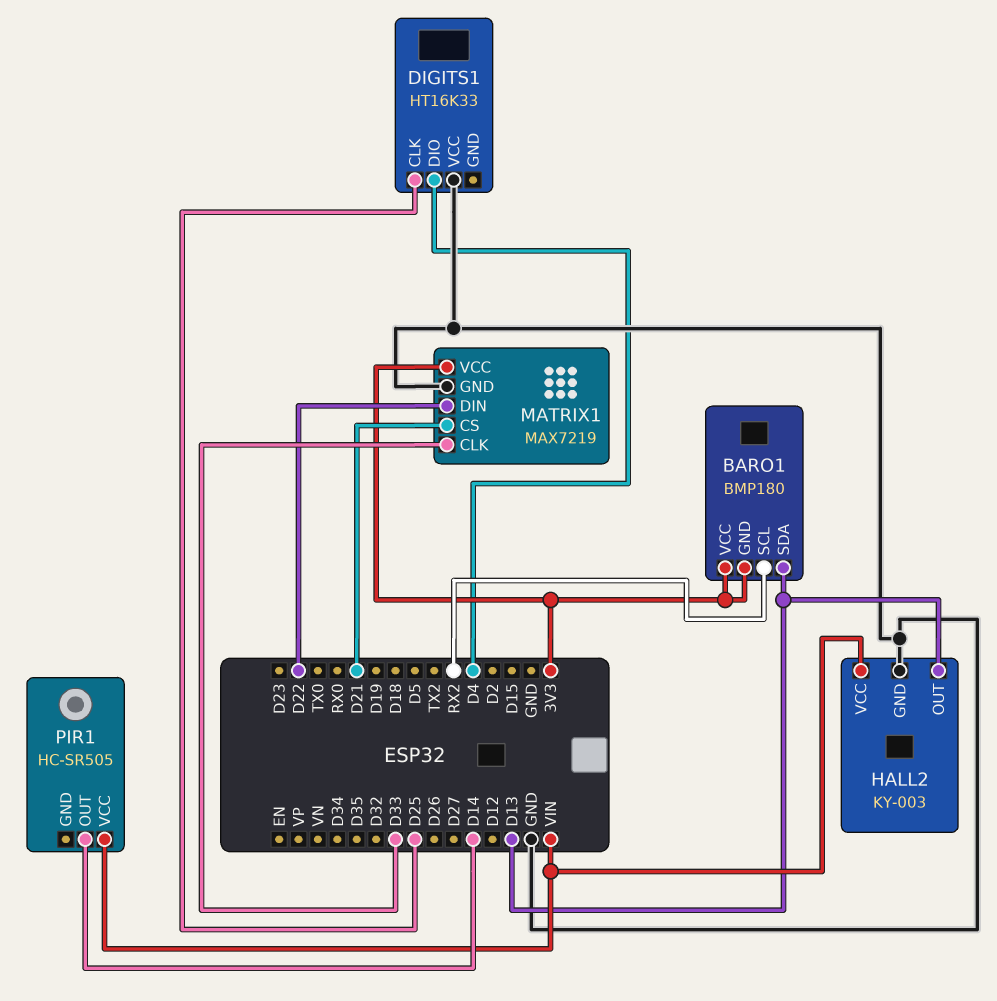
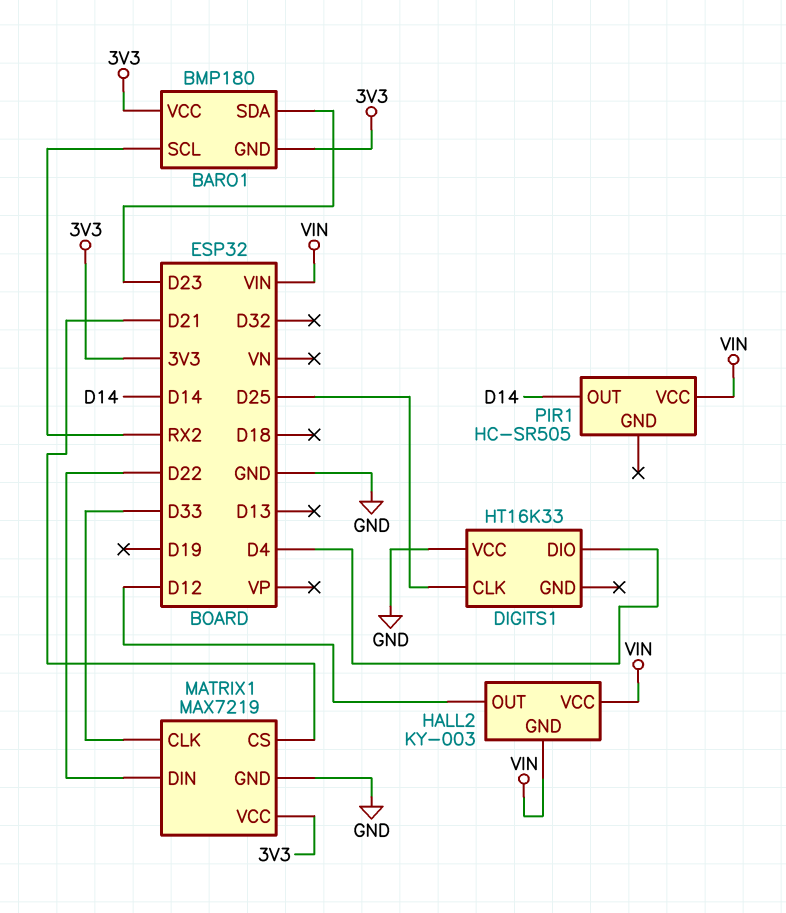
BARO1 pin SDA: D13 -> D23
HALL2 pin GND: GND -> VIN
HALL2 pin OUT: D13 -> D12

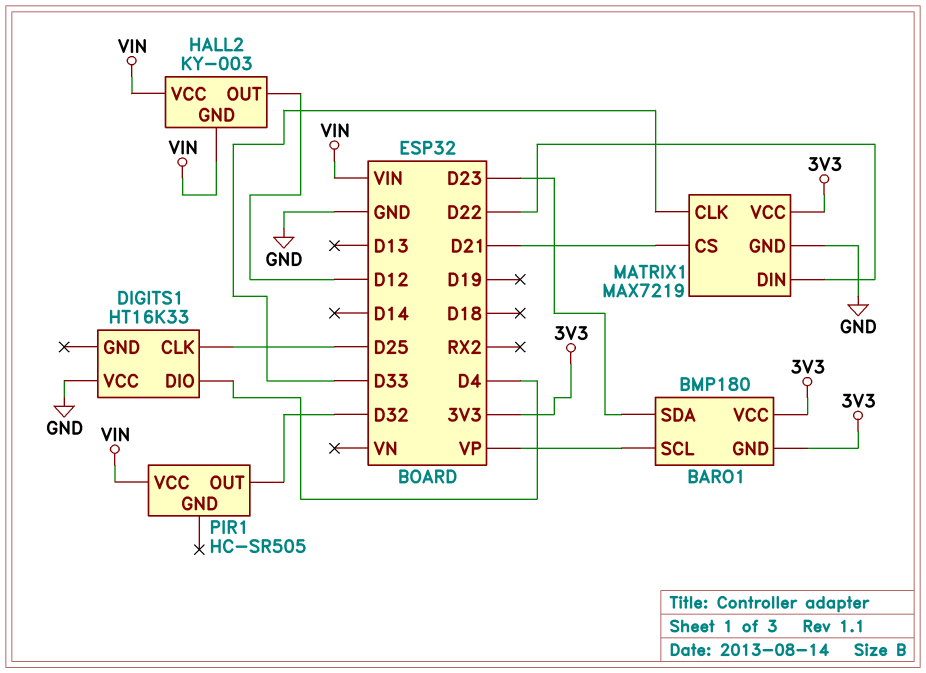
BARO1 pin SCL: RX2 -> VP
PIR1 pin OUT: D14 -> D32

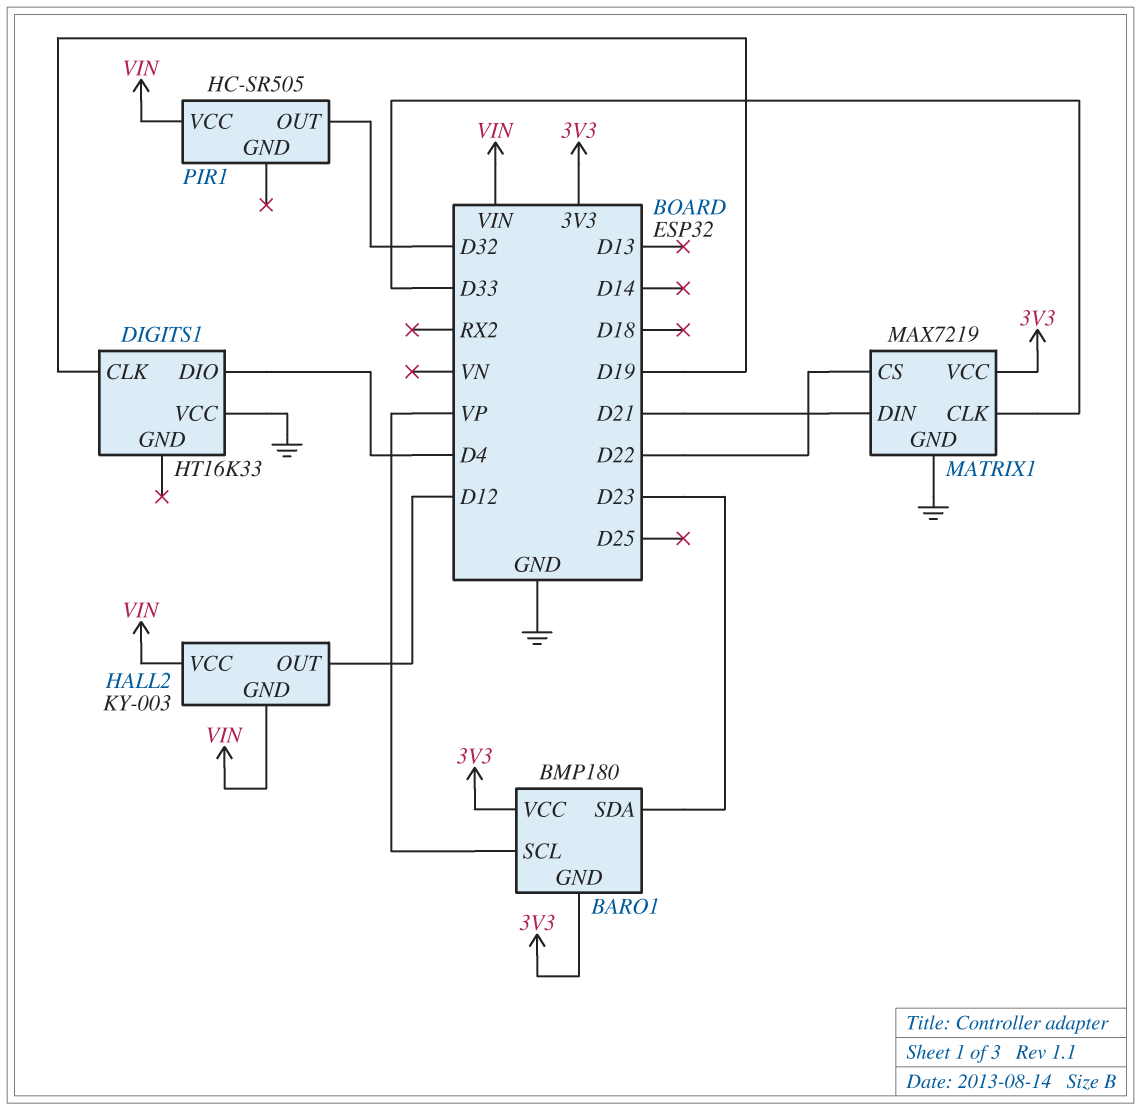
DIGITS1 pin CLK: D25 -> D19
MATRIX1 pin CS: D21 -> D22
MATRIX1 pin DIN: D22 -> D21

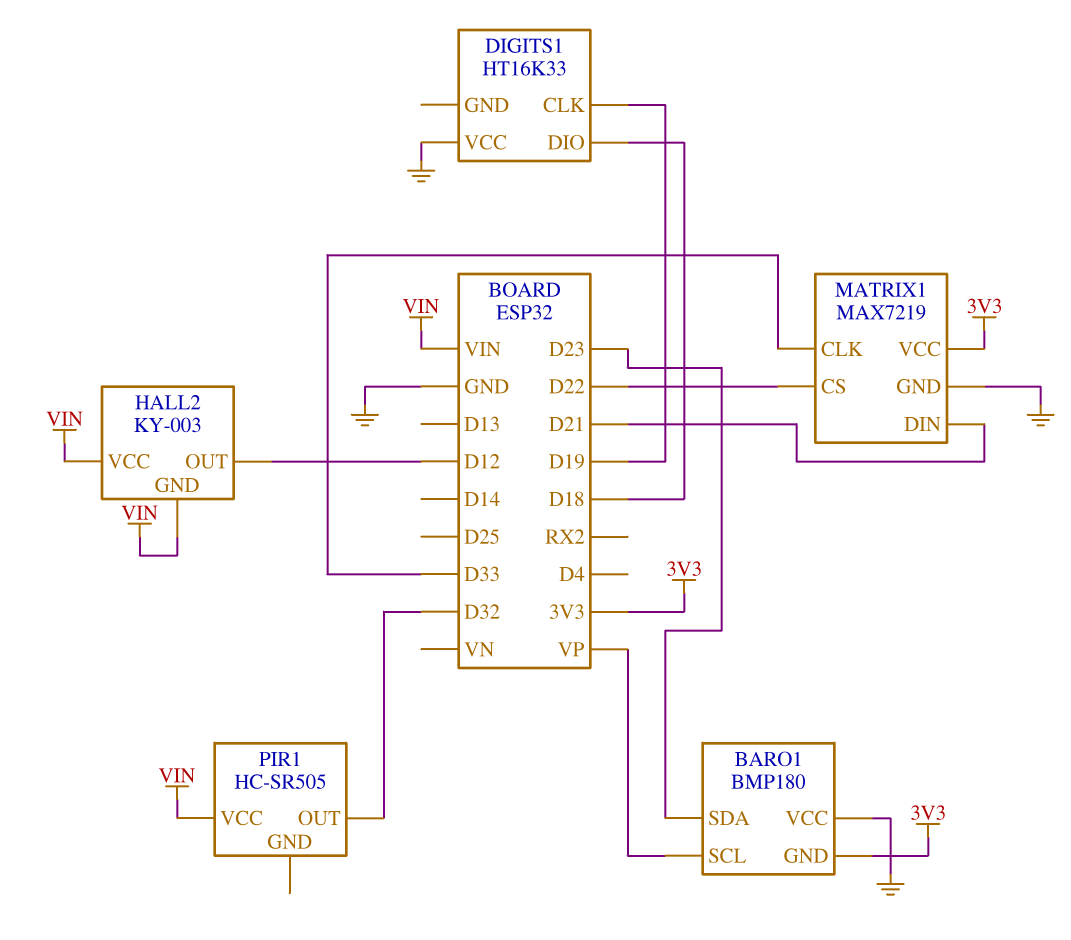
BARO1 pin VCC: 3V3 -> GND
DIGITS1 pin DIO: D4 -> D18

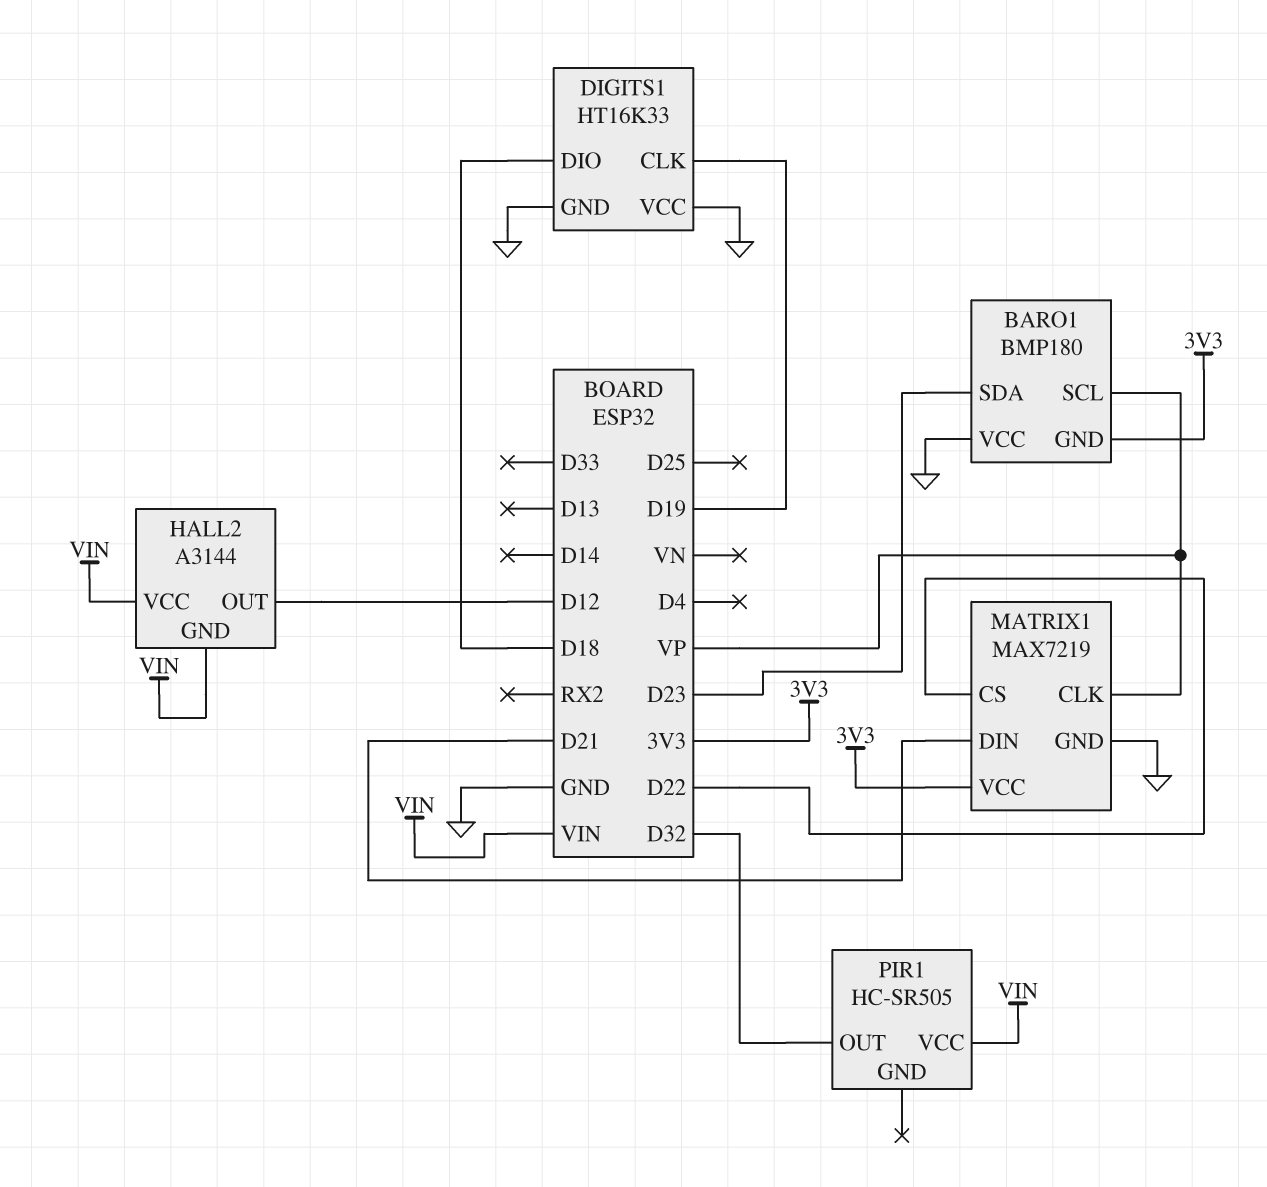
DIGITS1 pin GND: none -> GND
HALL2: KY-003 -> A3144
MATRIX1 pin CLK: D33 -> VP

